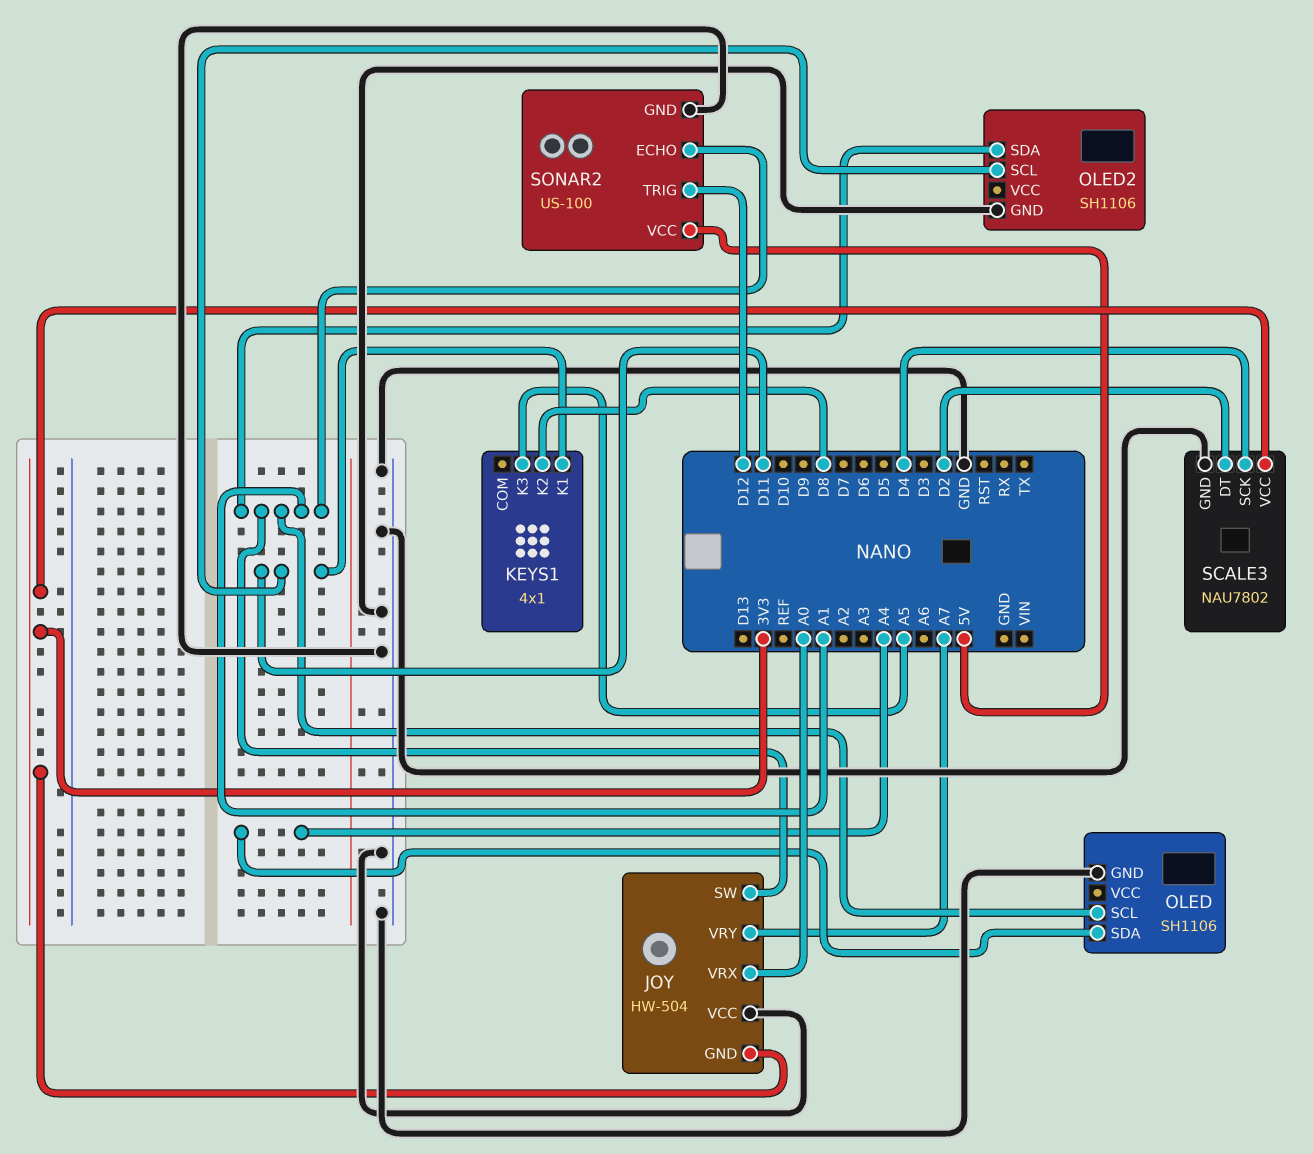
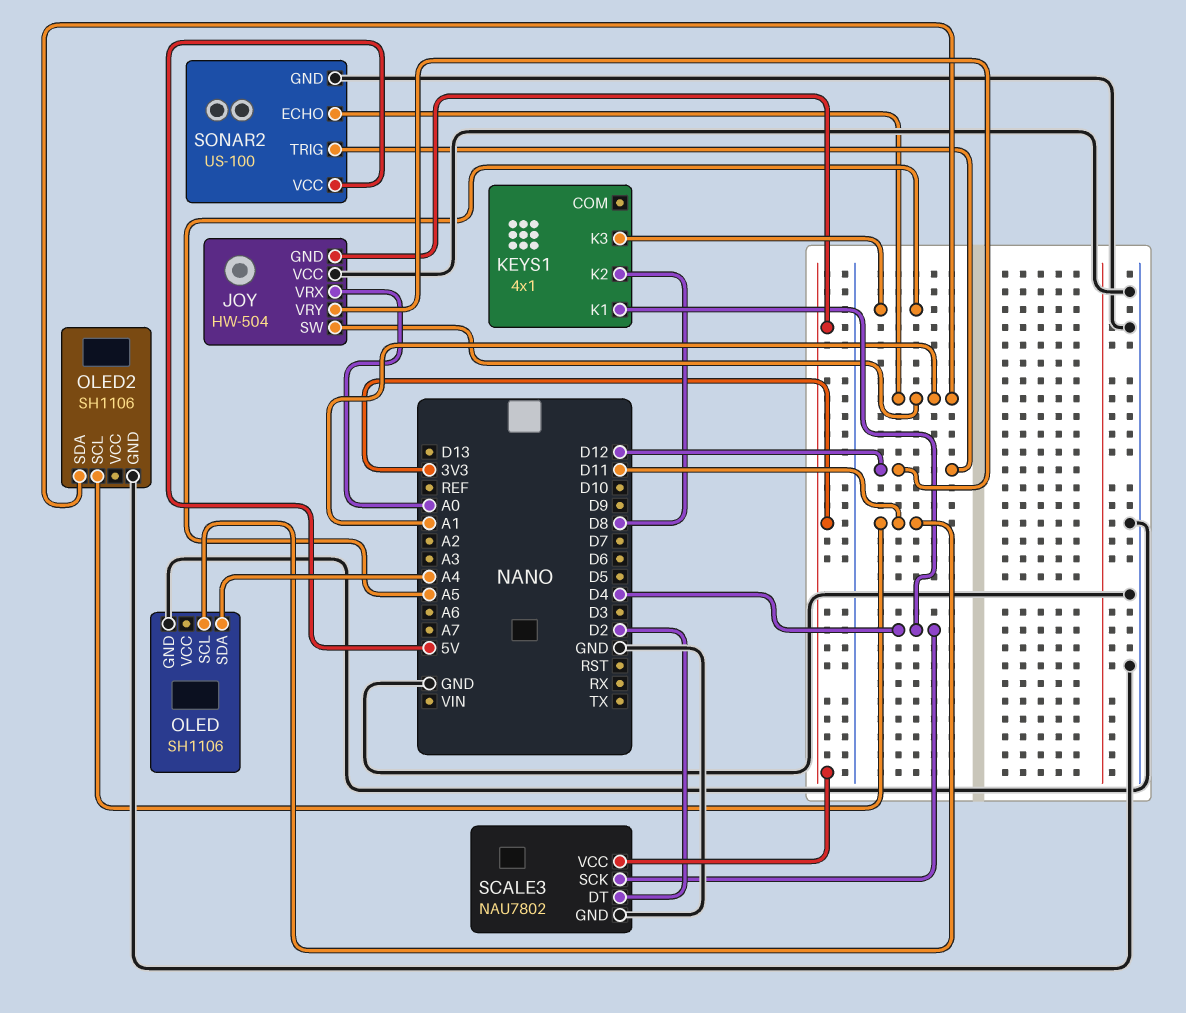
JOY pin VRY: A7 -> D12
KEYS1 pin K1: D11 -> D4
OLED pin SCL: A1 -> D11

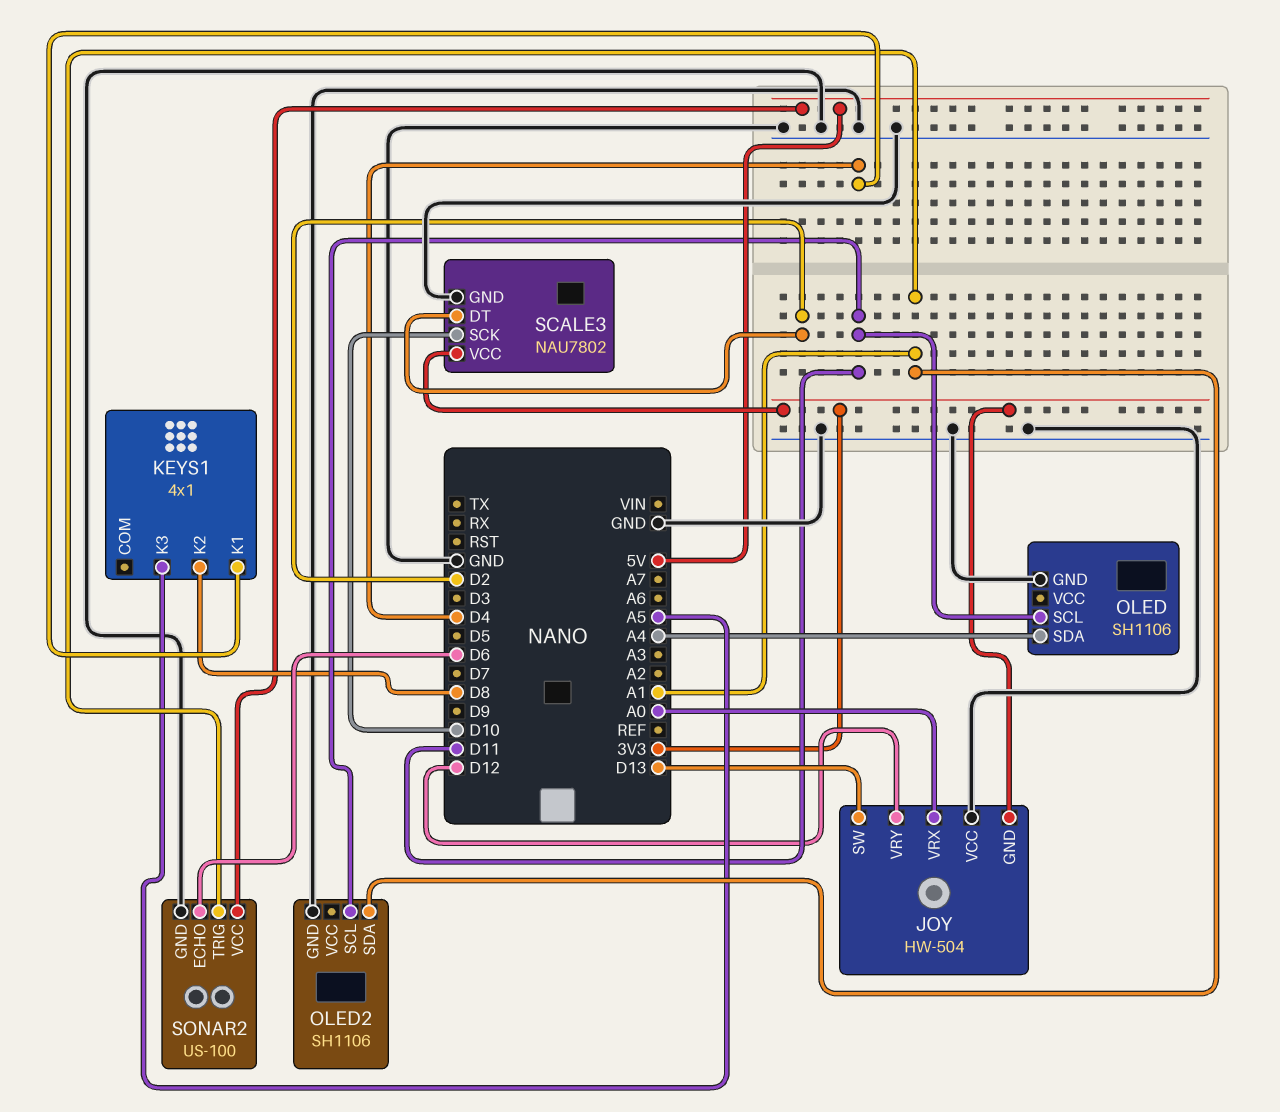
JOY pin SW: A1 -> D13
SCALE3 pin SCK: D4 -> D10
SONAR2 pin ECHO: A1 -> D6
SONAR2 pin TRIG: D12 -> A1

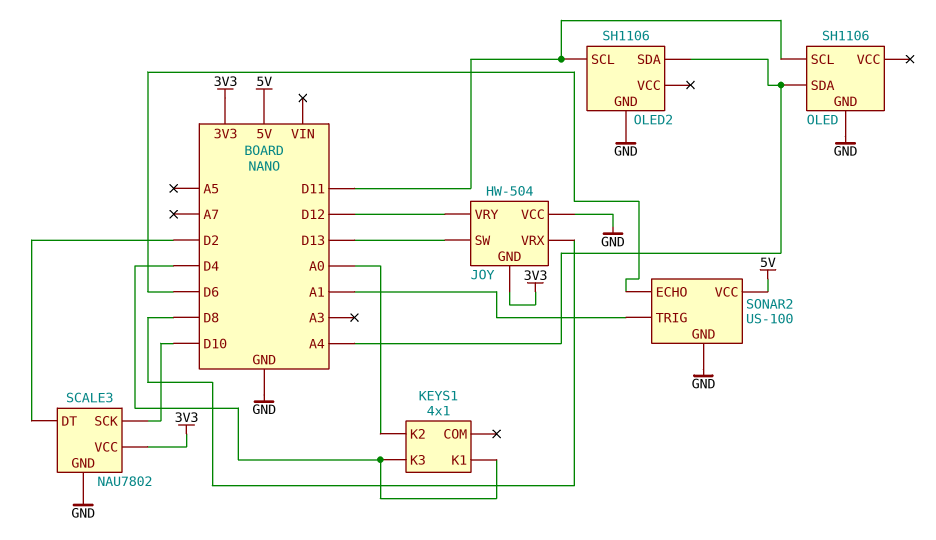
JOY pin VRX: A0 -> D8
KEYS1 pin K2: D8 -> A0
KEYS1 pin K3: A5 -> D4
OLED2 pin SDA: A1 -> A4

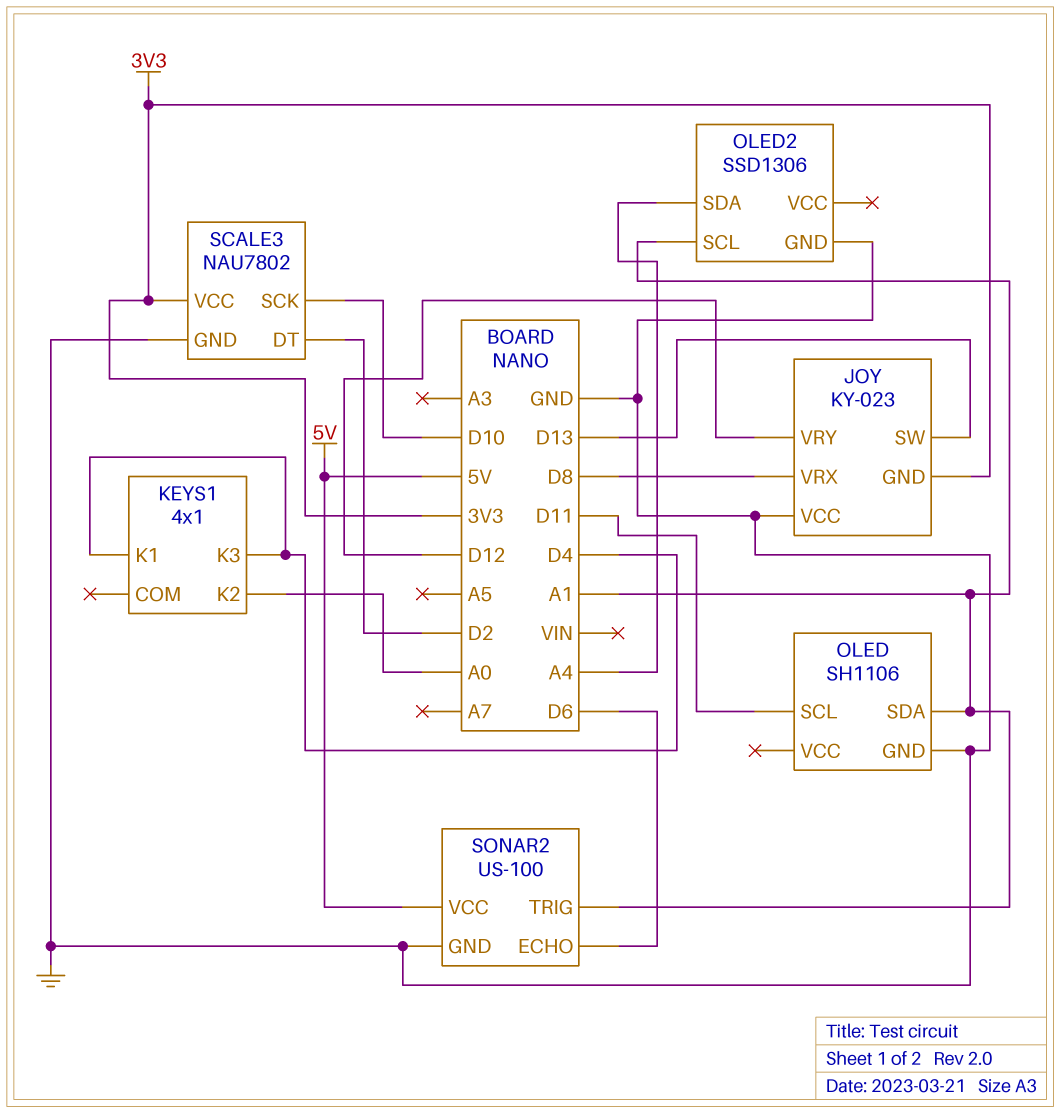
JOY: HW-504 -> KY-023
OLED pin SDA: A4 -> A1
OLED2: SH1106 -> SSD1306
OLED2 pin SCL: D11 -> A1

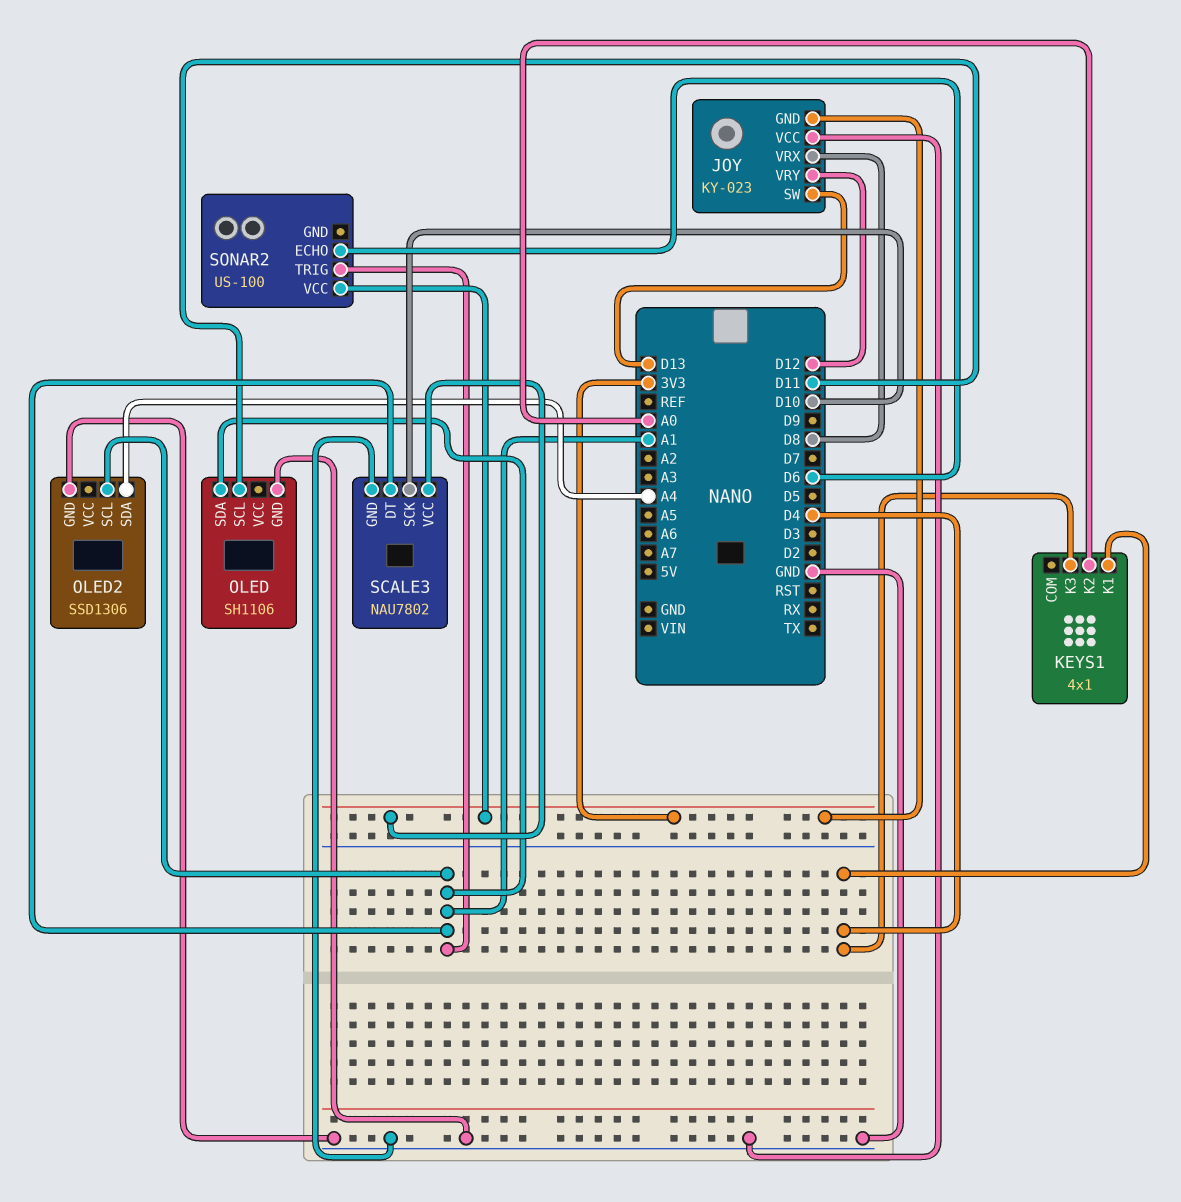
SCALE3 pin DT: D2 -> A1
SONAR2 pin GND: GND -> none
SONAR2 pin VCC: 5V -> 3V3

